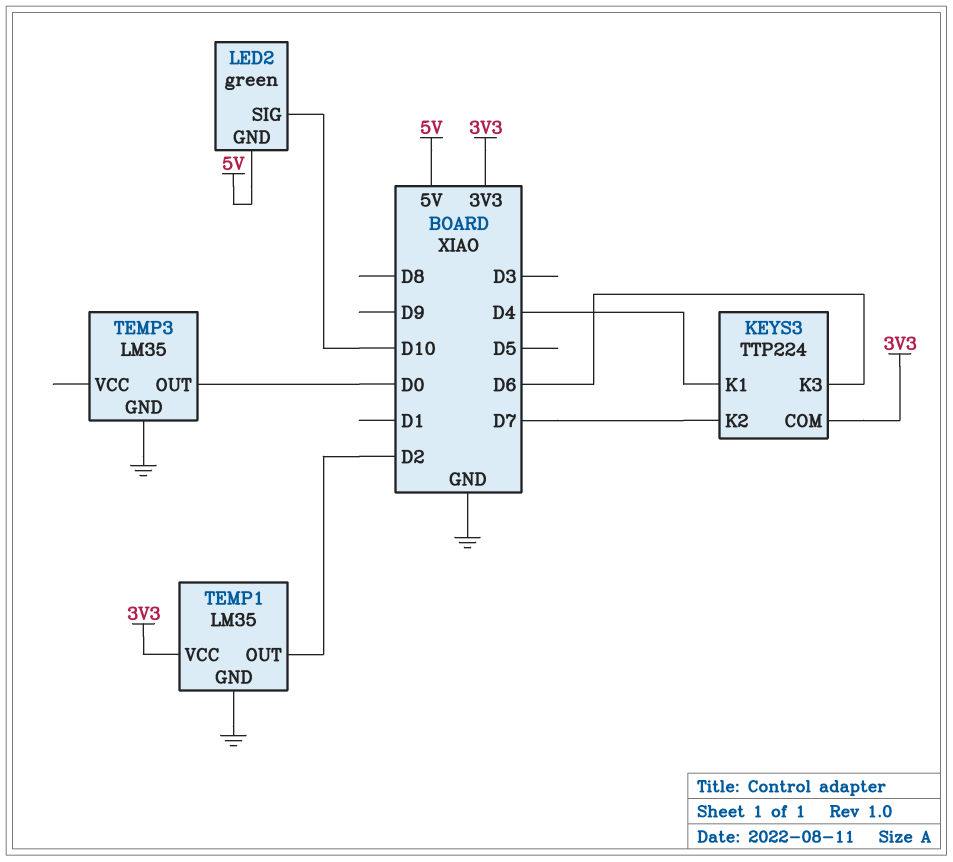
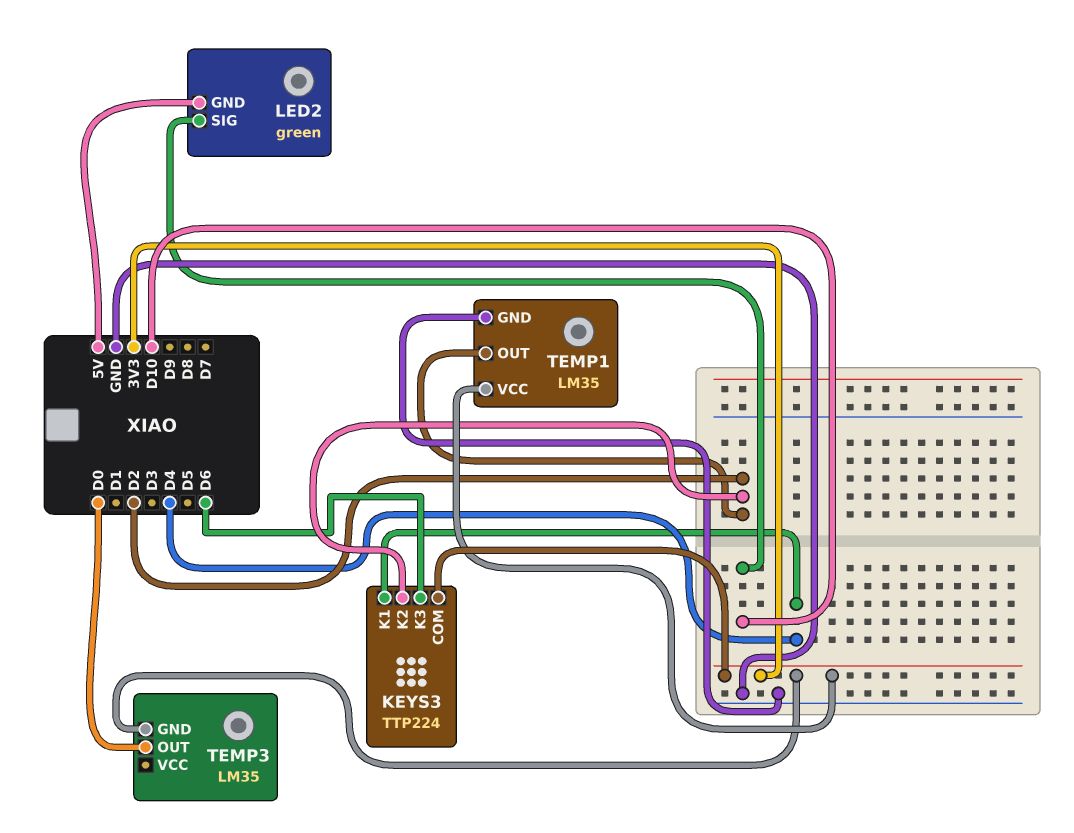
KEYS3 pin K2: D7 -> D2
TEMP3 pin GND: GND -> 3V3

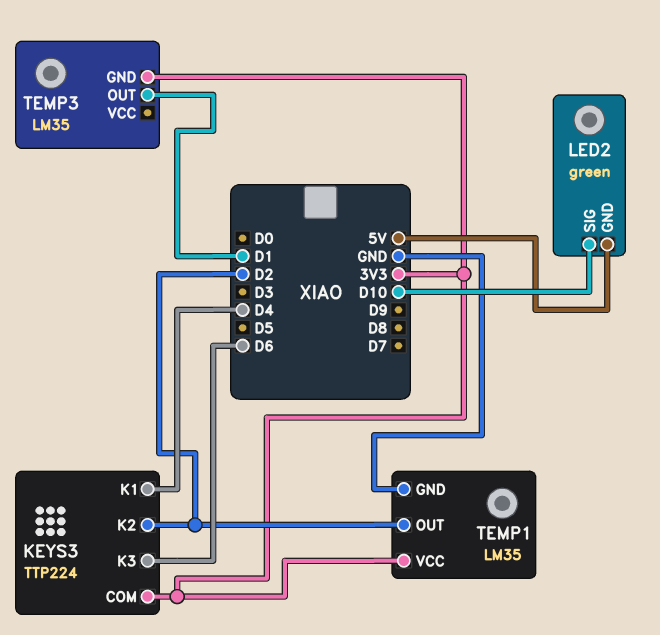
TEMP3 pin OUT: D0 -> D1

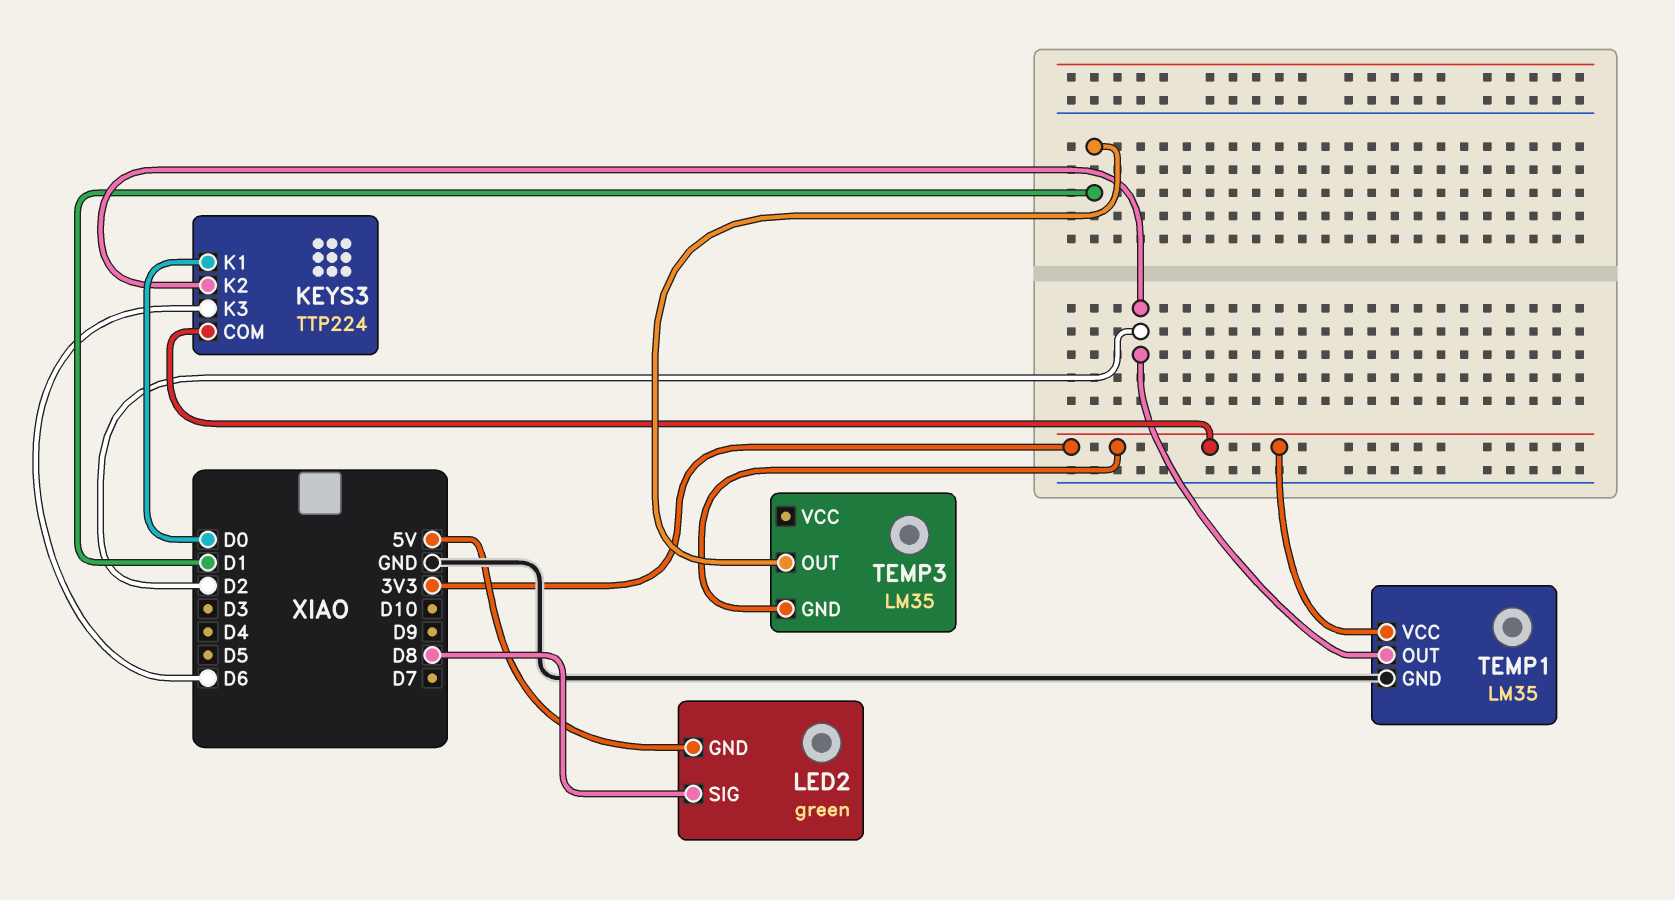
KEYS3 pin K1: D4 -> D0
LED2 pin SIG: D10 -> D8

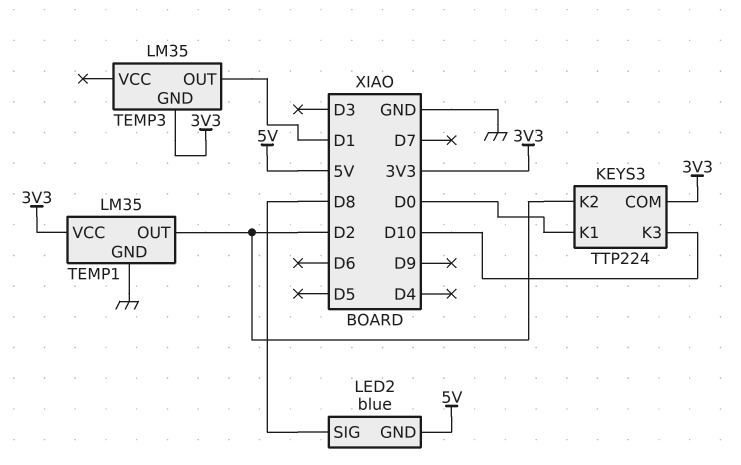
KEYS3 pin K3: D6 -> D10
LED2: green -> blue

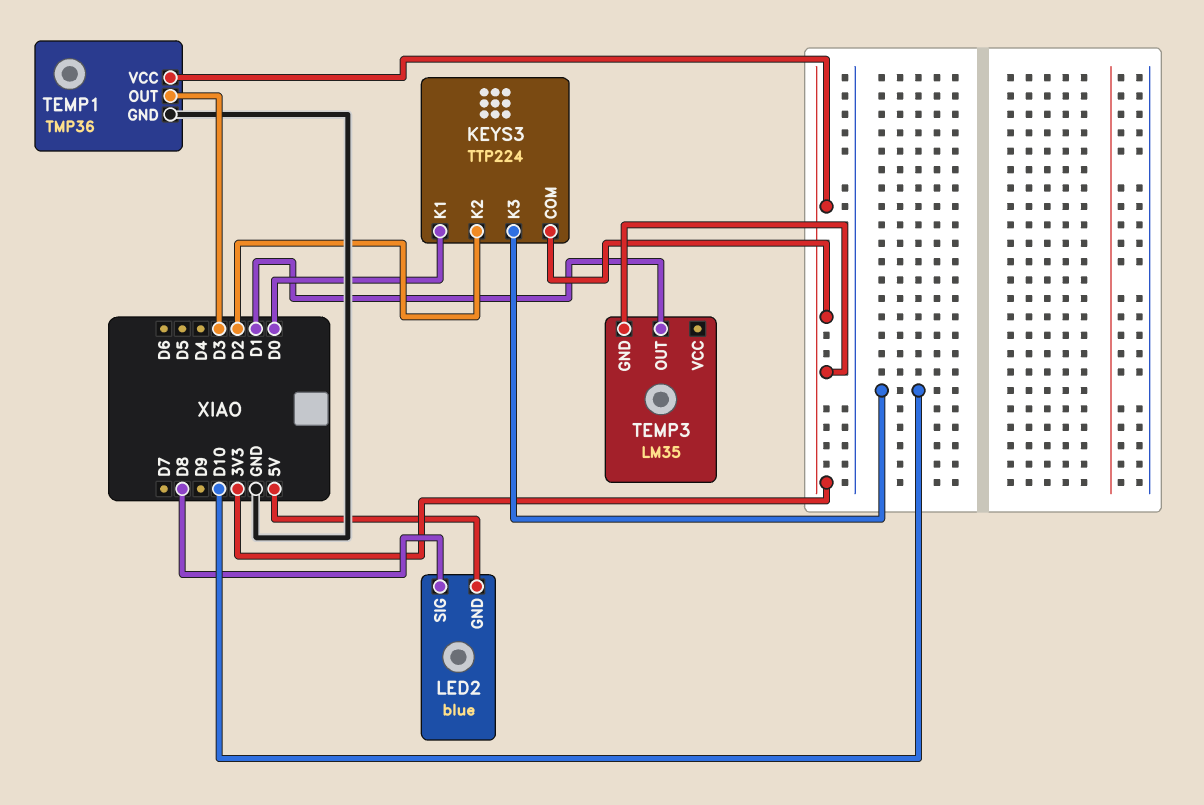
TEMP1: LM35 -> TMP36
TEMP1 pin OUT: D2 -> D3

